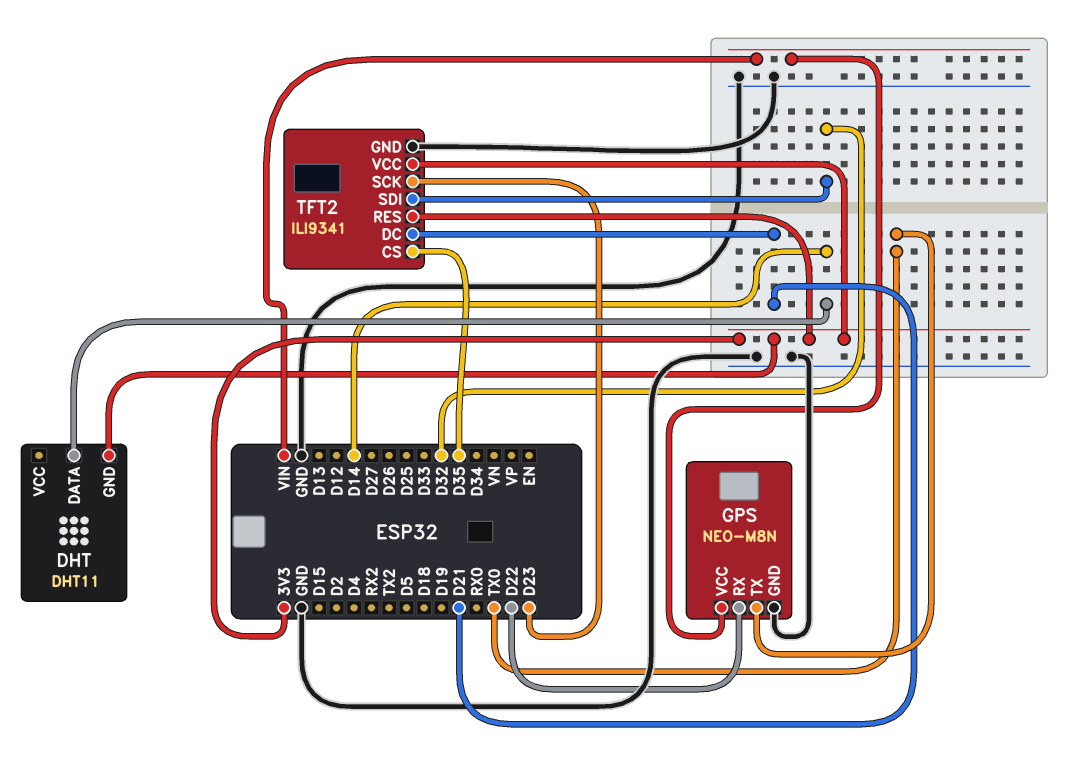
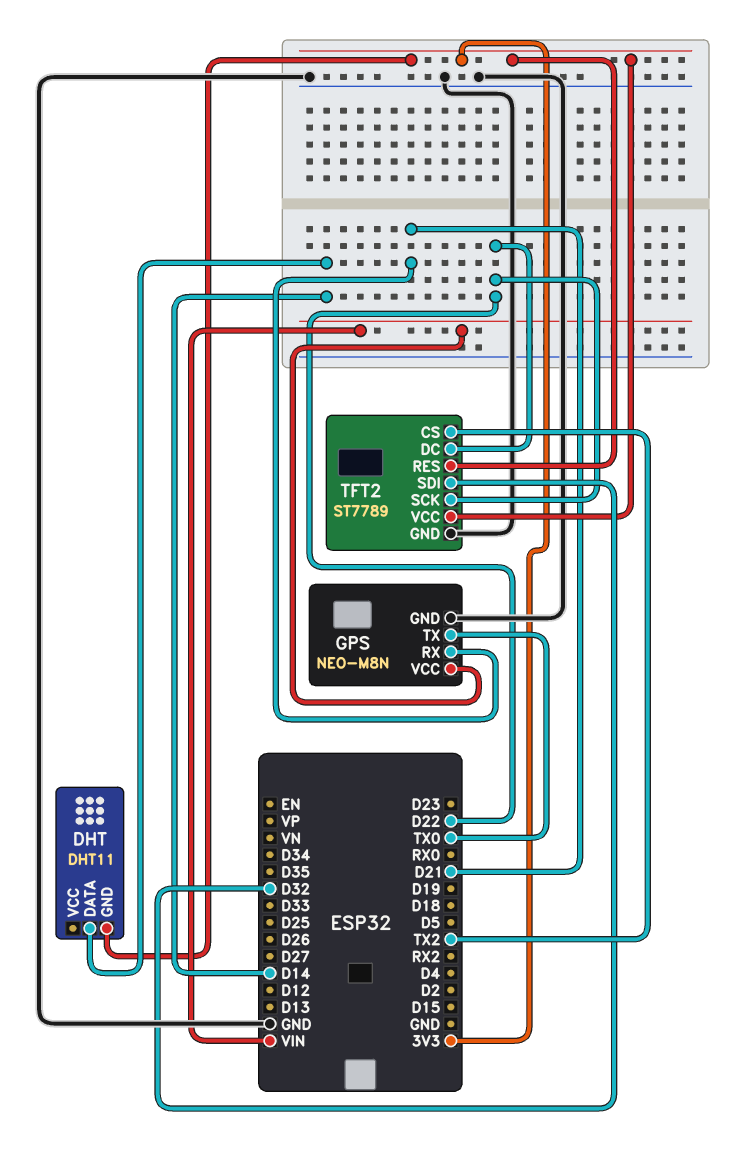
GPS pin RX: D22 -> D21
TFT2: ILI9341 -> ST7789
TFT2 pin CS: D35 -> TX2
TFT2 pin DC: D21 -> D22
TFT2 pin SCK: D23 -> D22

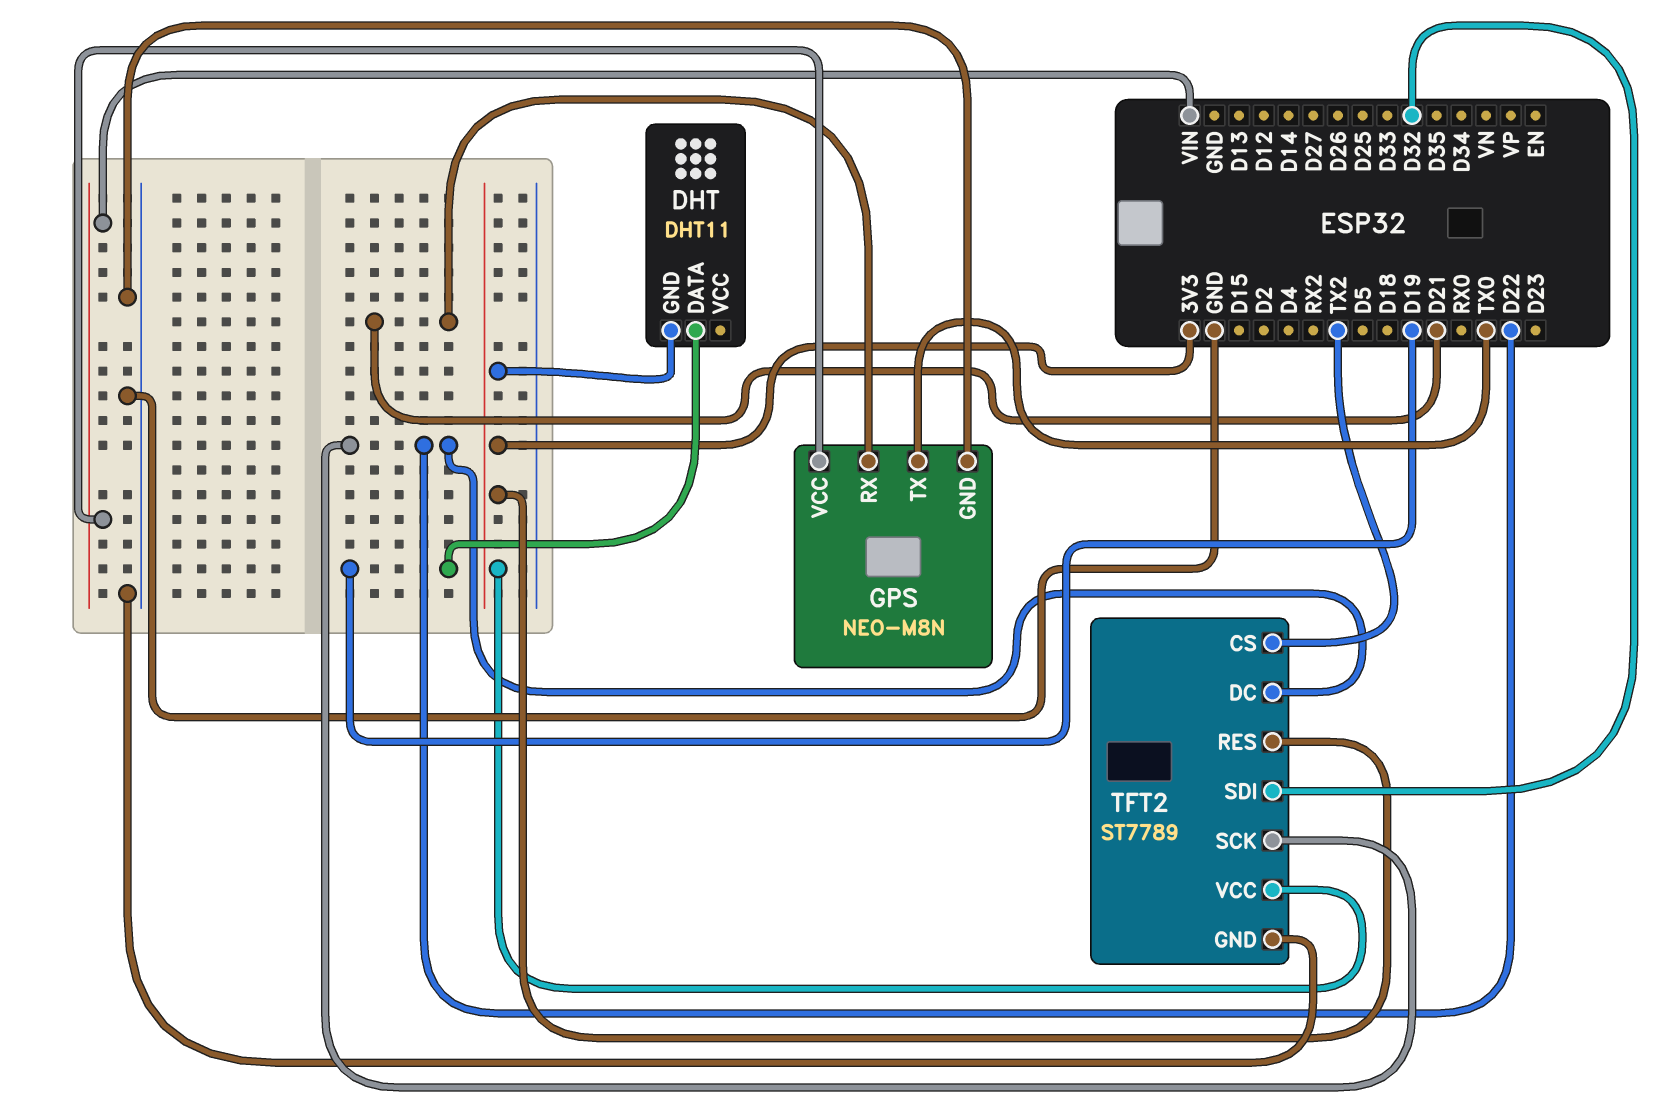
DHT pin DATA: D14 -> D19

